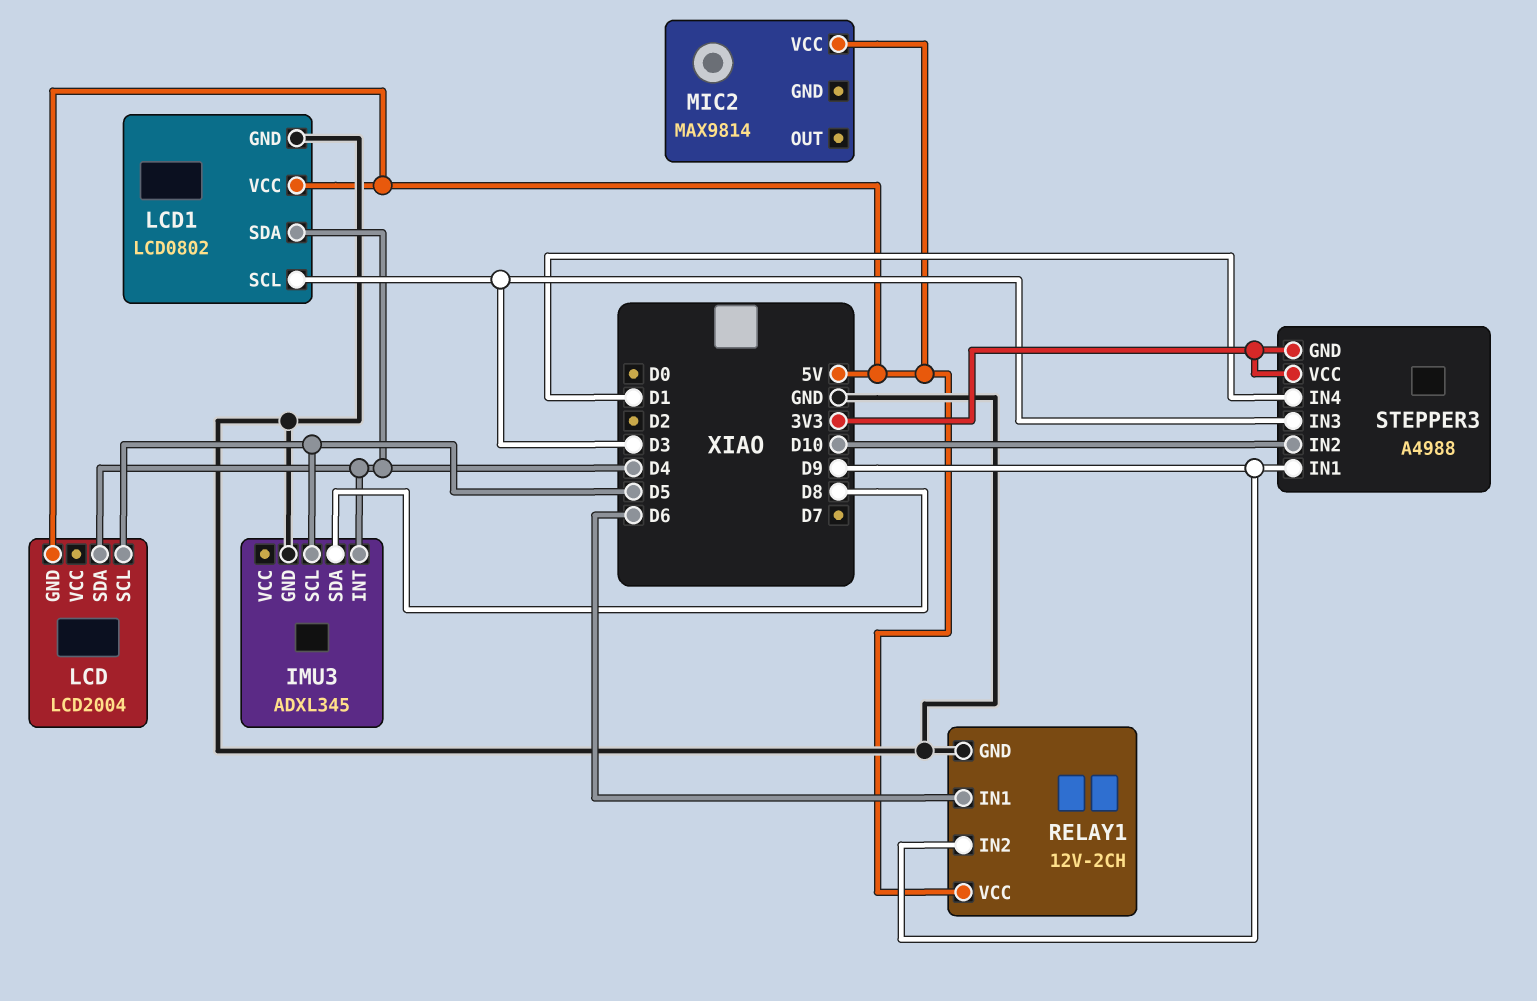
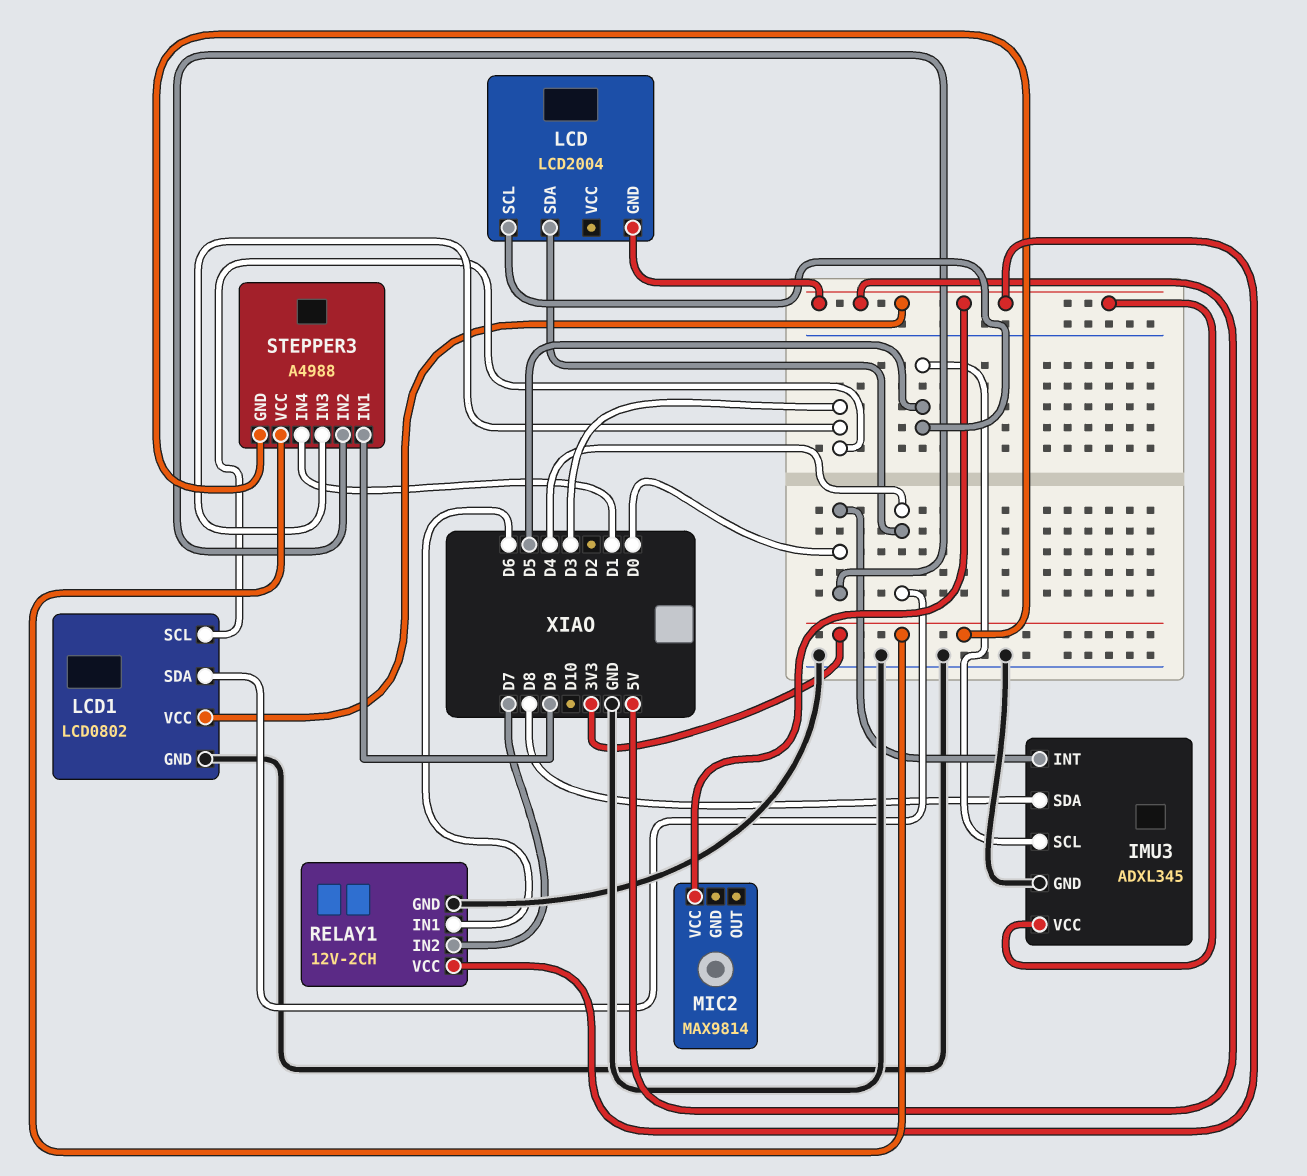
IMU3 pin INT: D4 -> D0
IMU3 pin VCC: none -> 5V
RELAY1 pin IN2: D9 -> D7
STEPPER3 pin IN2: D10 -> D0

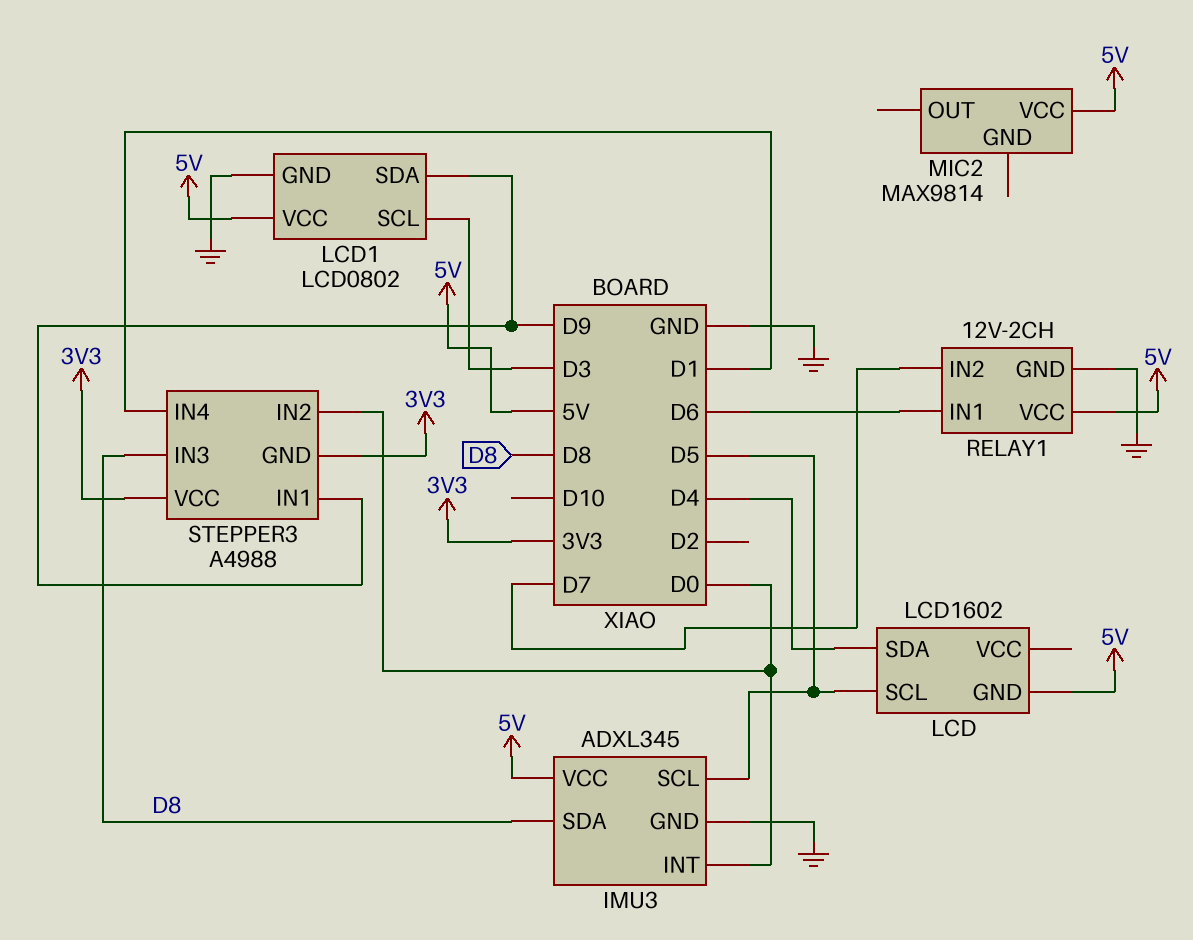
LCD: LCD2004 -> LCD1602
LCD1 pin SDA: D4 -> D9
STEPPER3 pin IN3: D3 -> D8

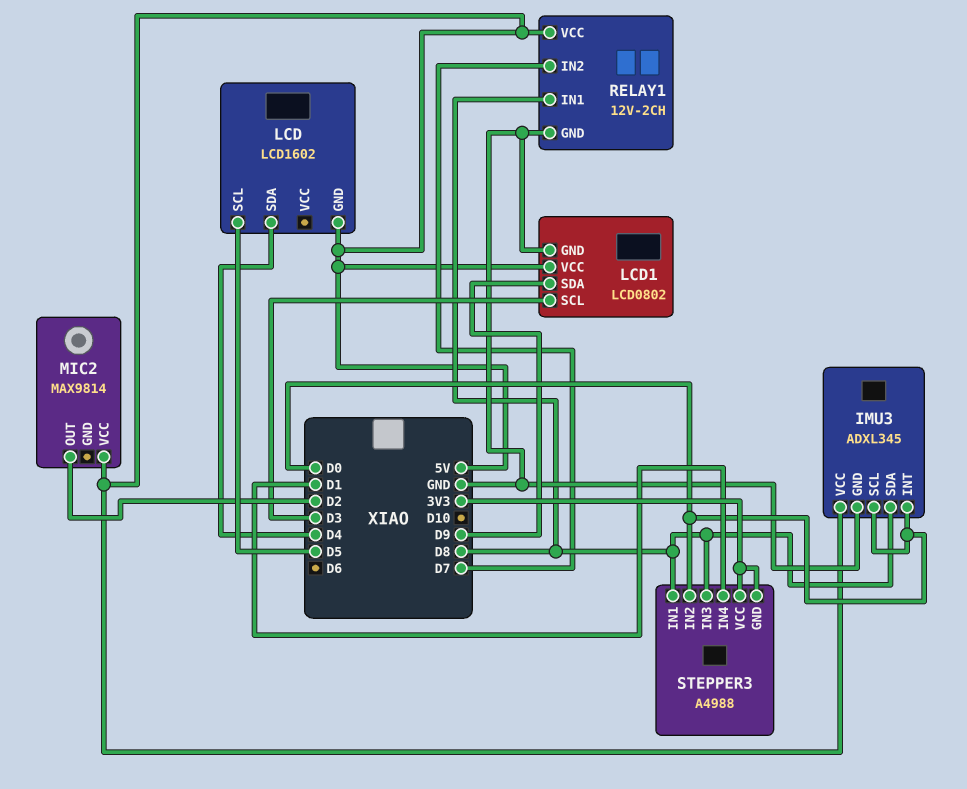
IMU3 pin SCL: D5 -> D0
MIC2 pin OUT: none -> D2
RELAY1 pin IN1: D6 -> D8
STEPPER3 pin IN1: D9 -> D8

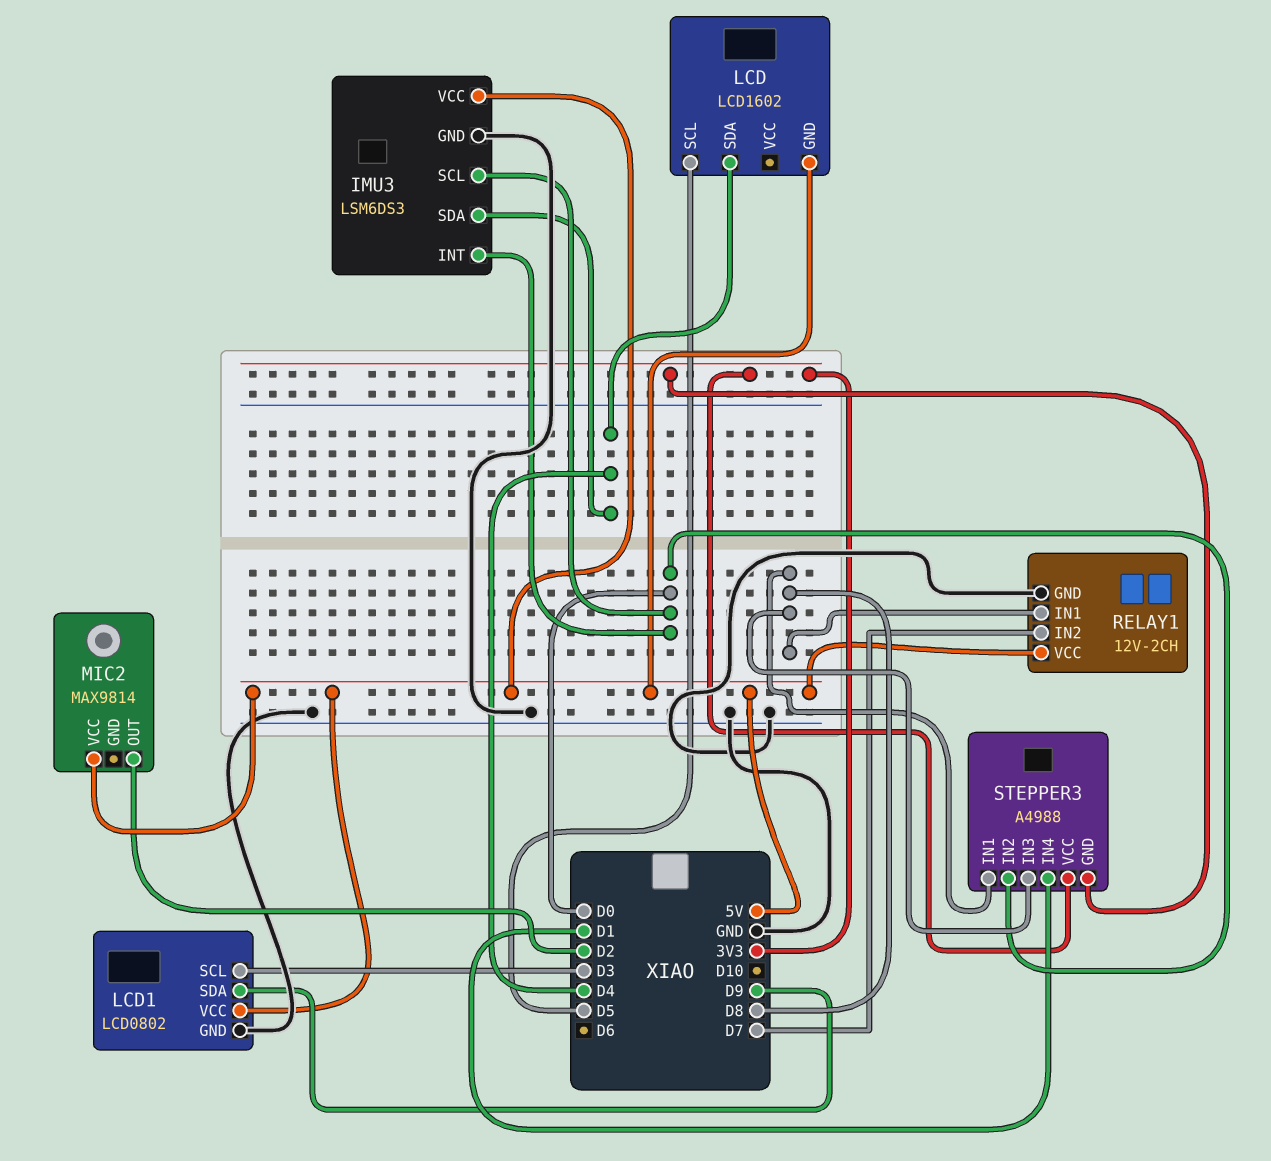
IMU3: ADXL345 -> LSM6DS3
IMU3 pin SDA: D8 -> D4

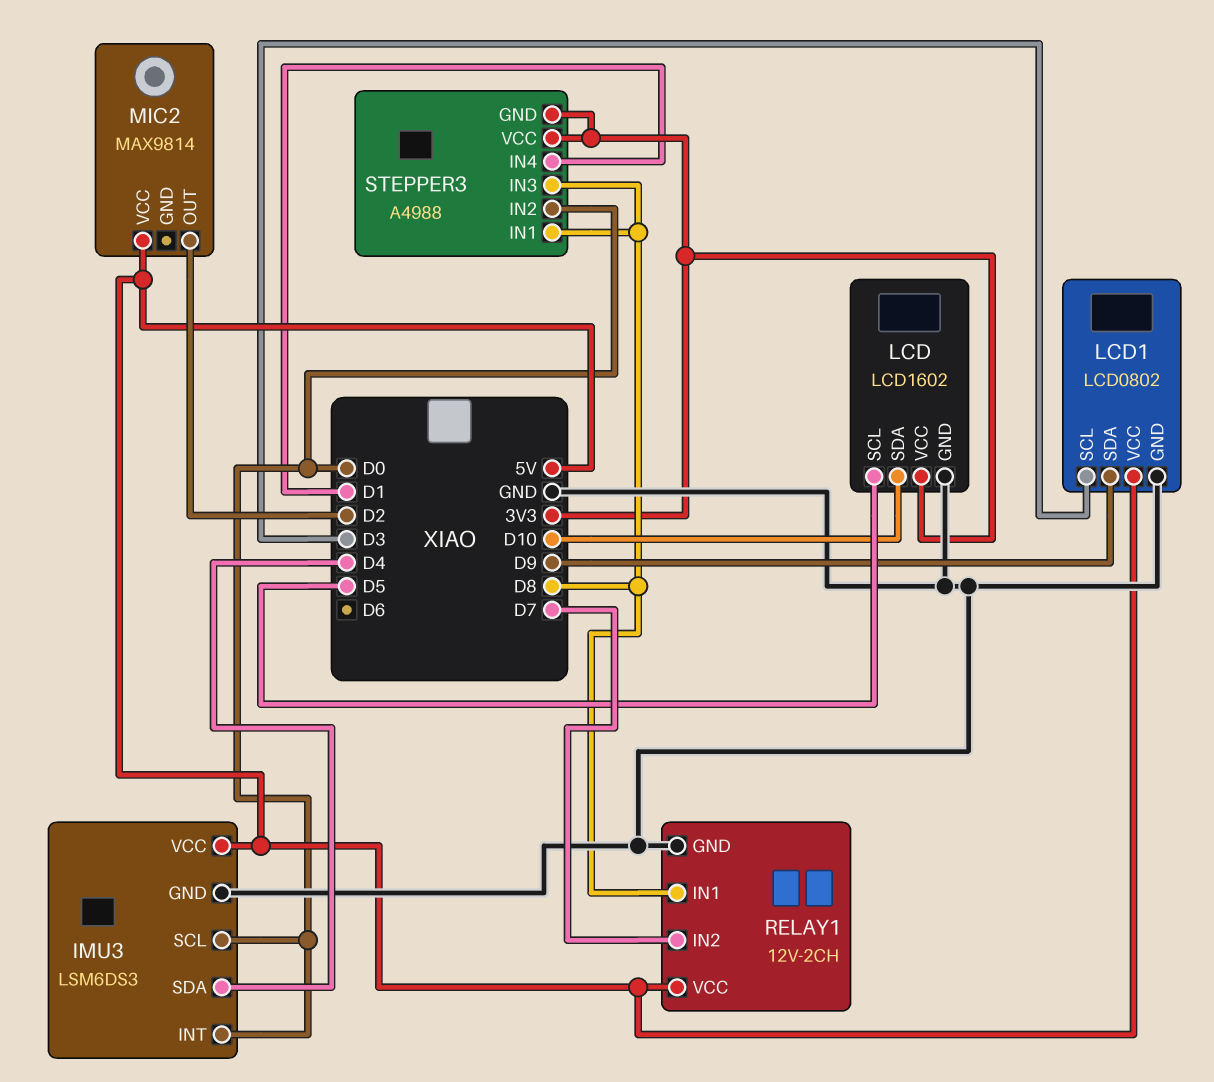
LCD pin GND: 5V -> GND
LCD pin SDA: D4 -> D10
LCD pin VCC: none -> 3V3

